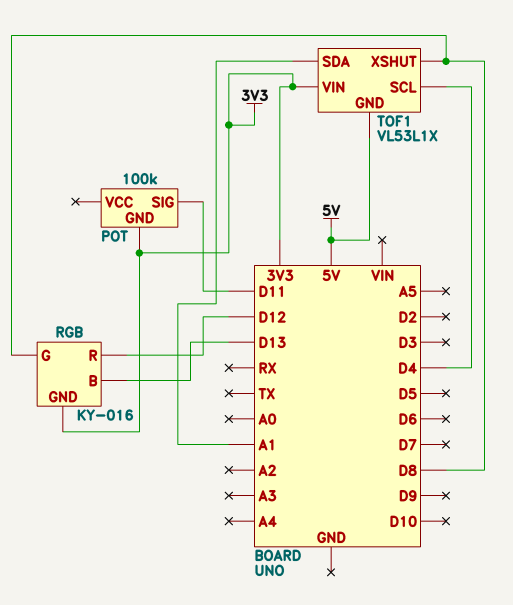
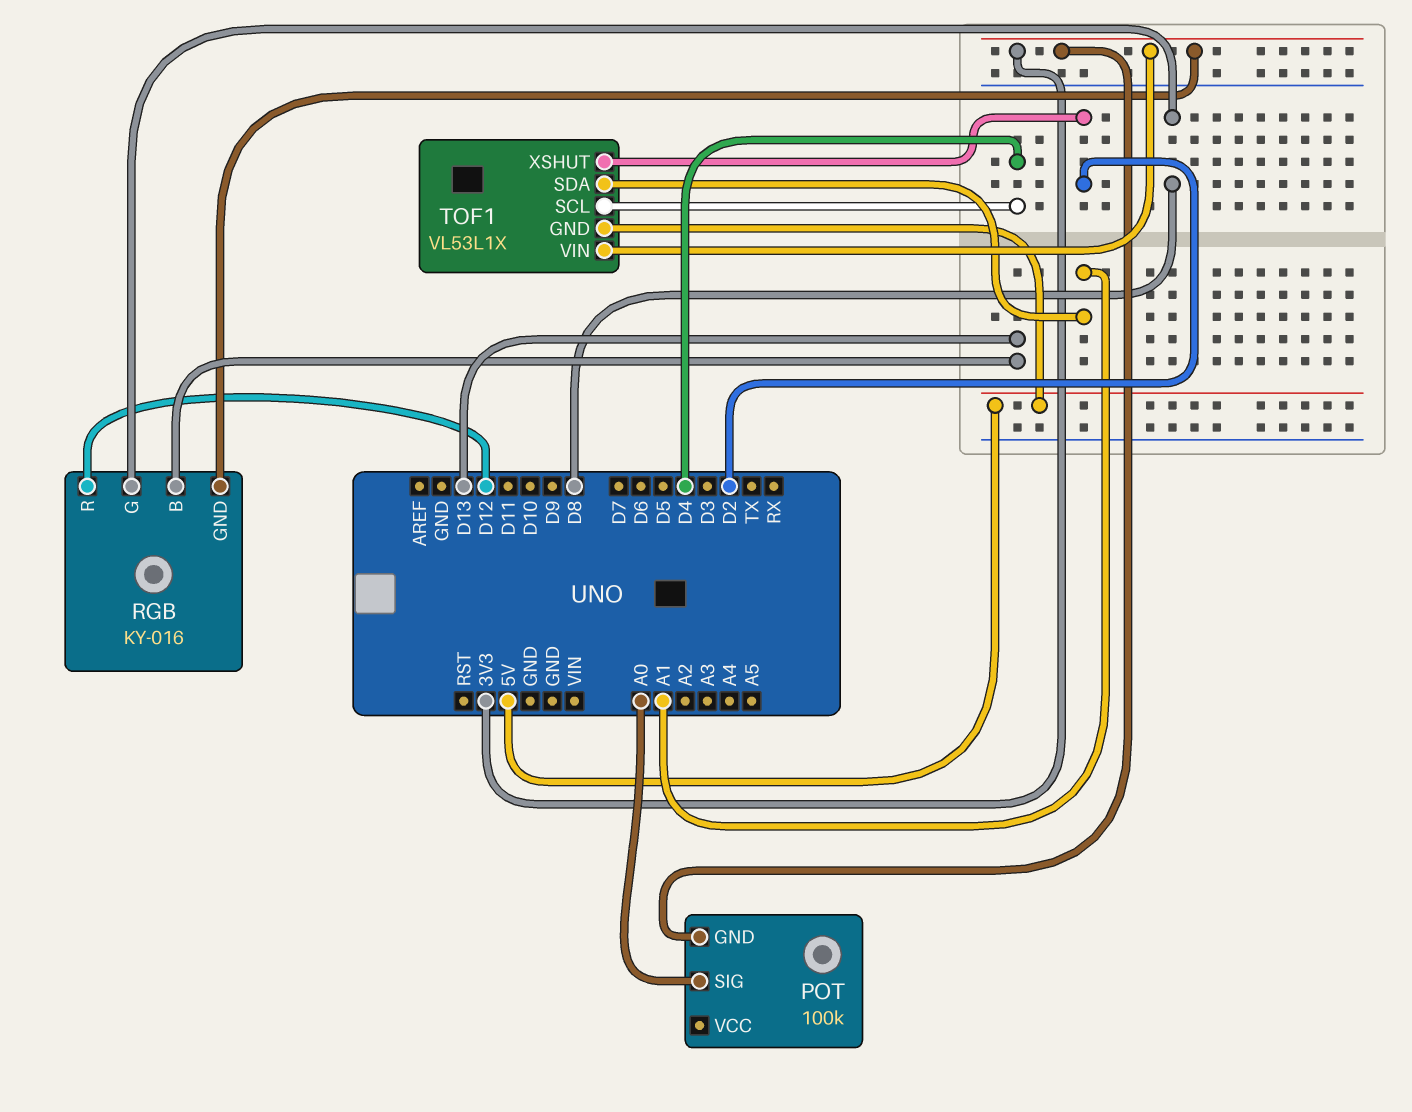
POT pin SIG: D11 -> A0
TOF1 pin XSHUT: D8 -> D2

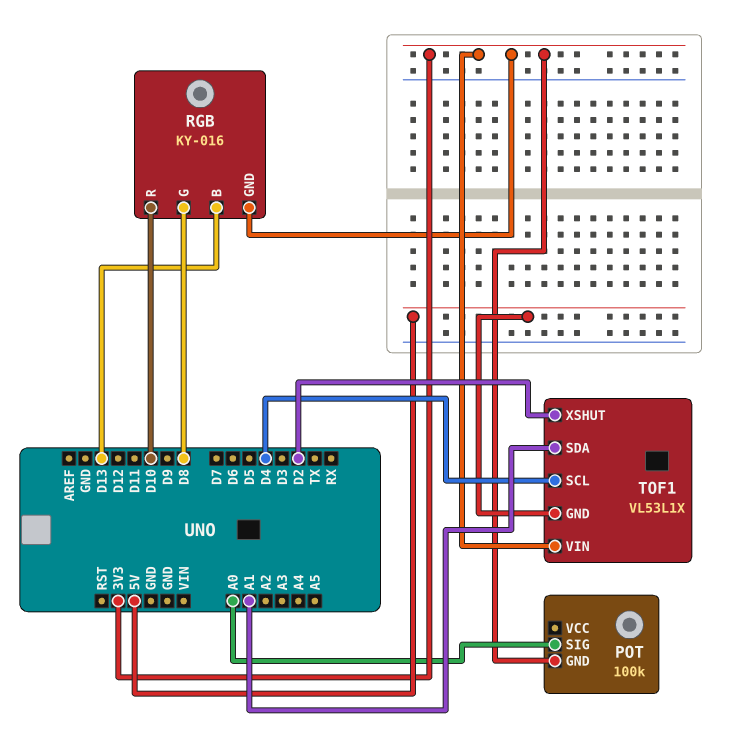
RGB pin R: D12 -> D10

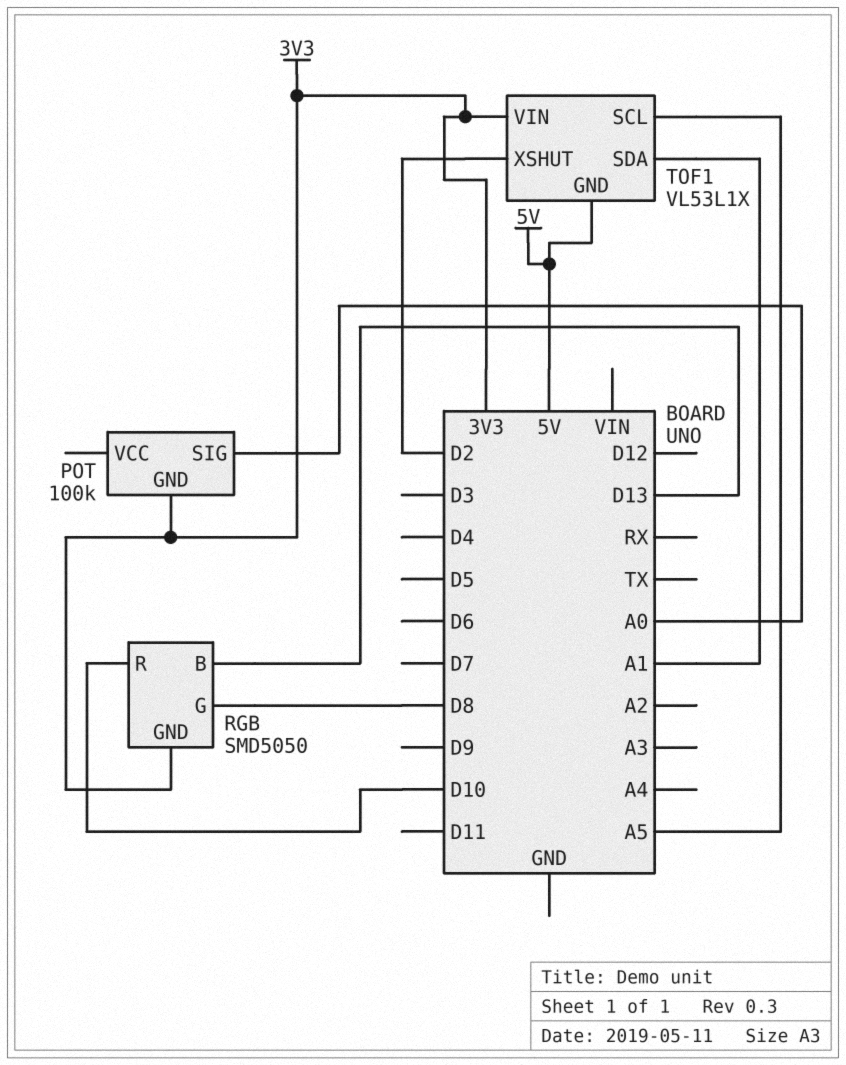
RGB: KY-016 -> SMD5050
TOF1 pin SCL: D4 -> A5

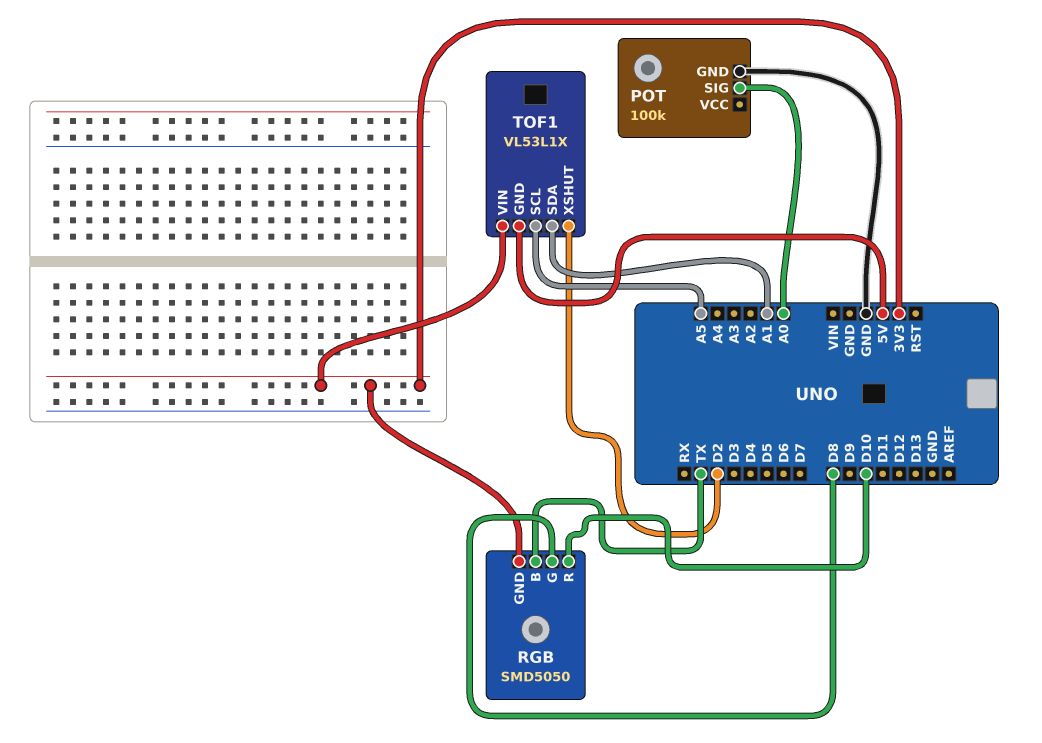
POT pin GND: 3V3 -> GND
RGB pin B: D13 -> TX

